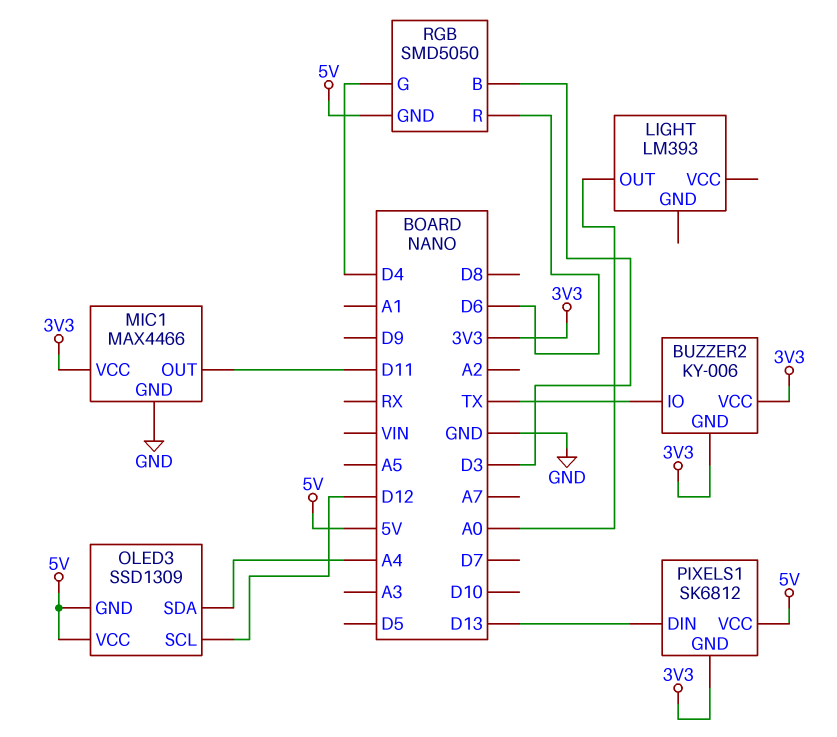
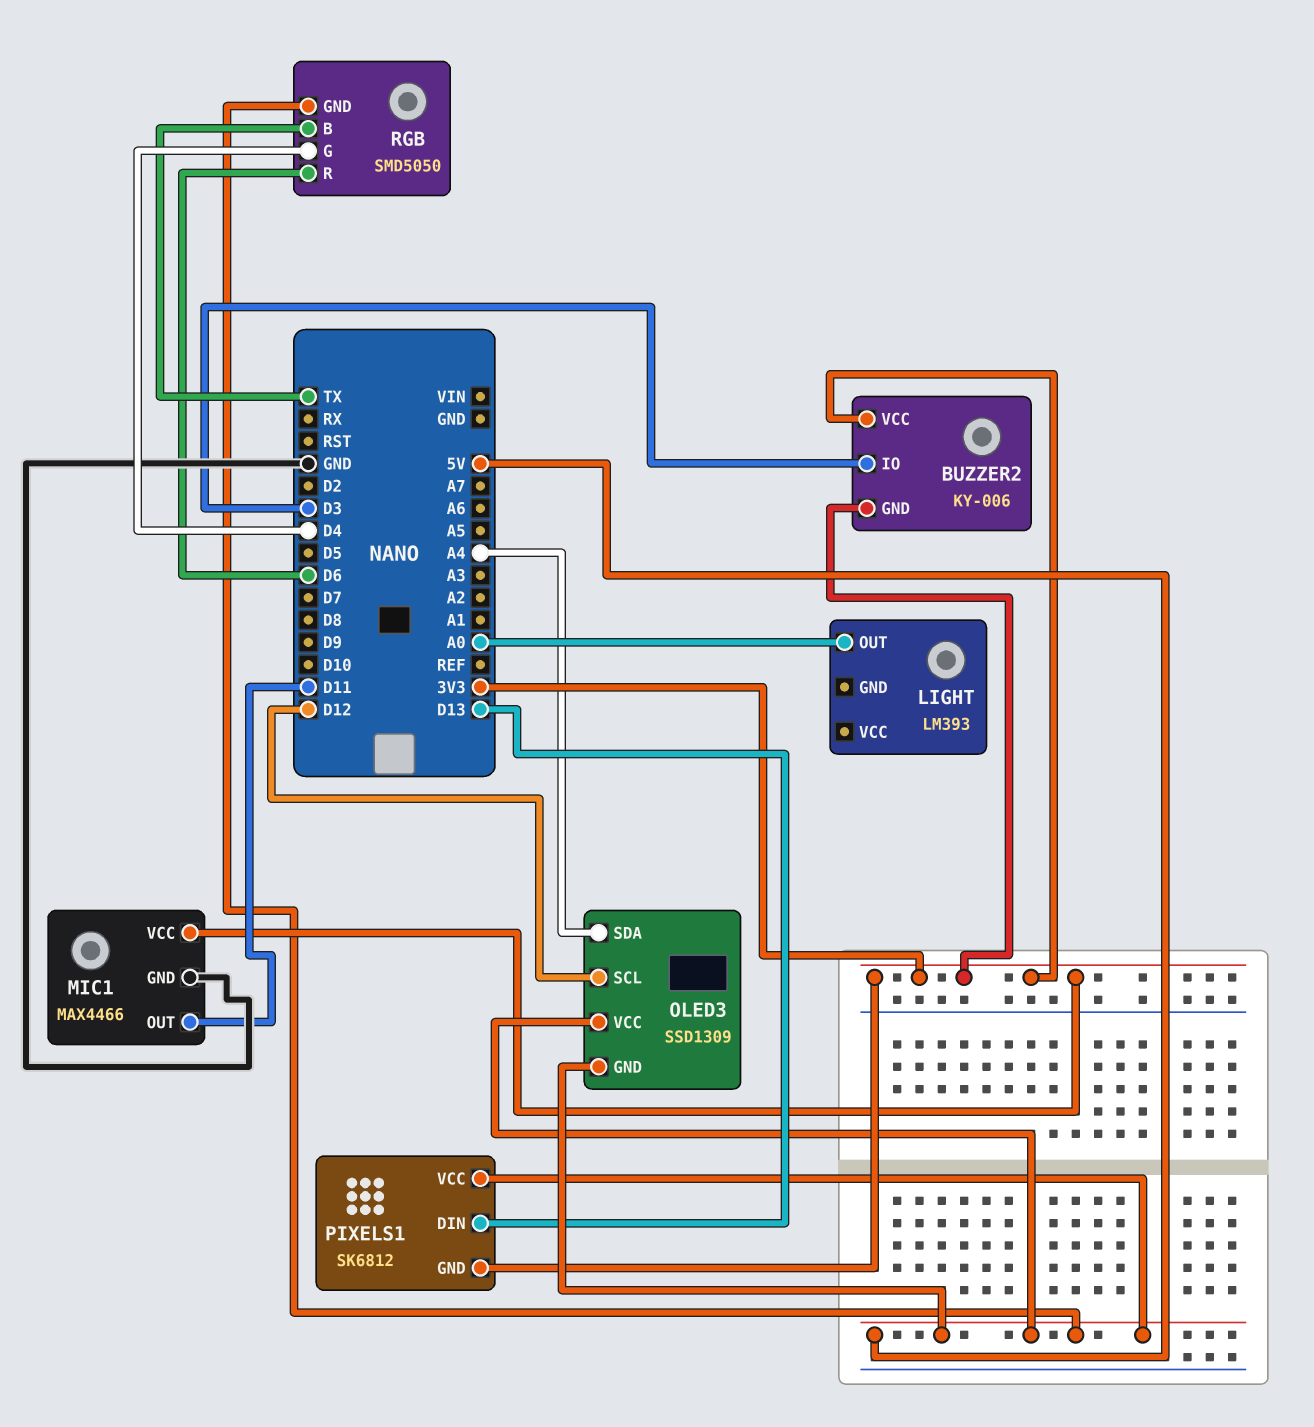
BUZZER2 pin IO: TX -> D3
RGB pin B: D3 -> TX

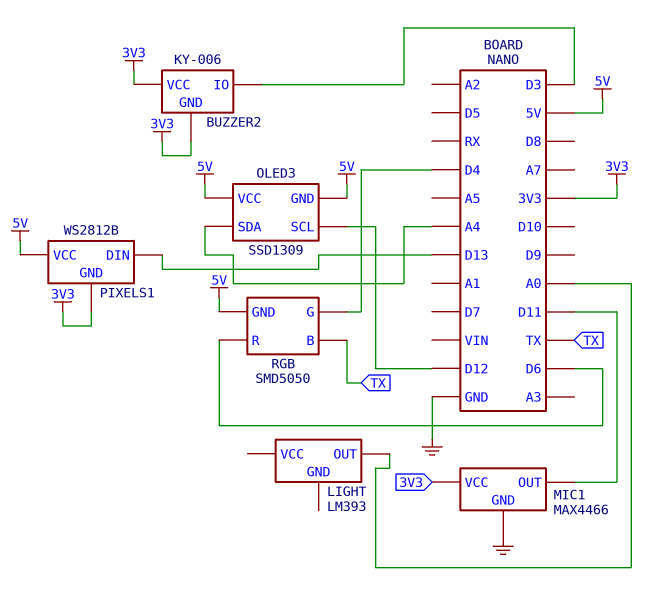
PIXELS1: SK6812 -> WS2812B

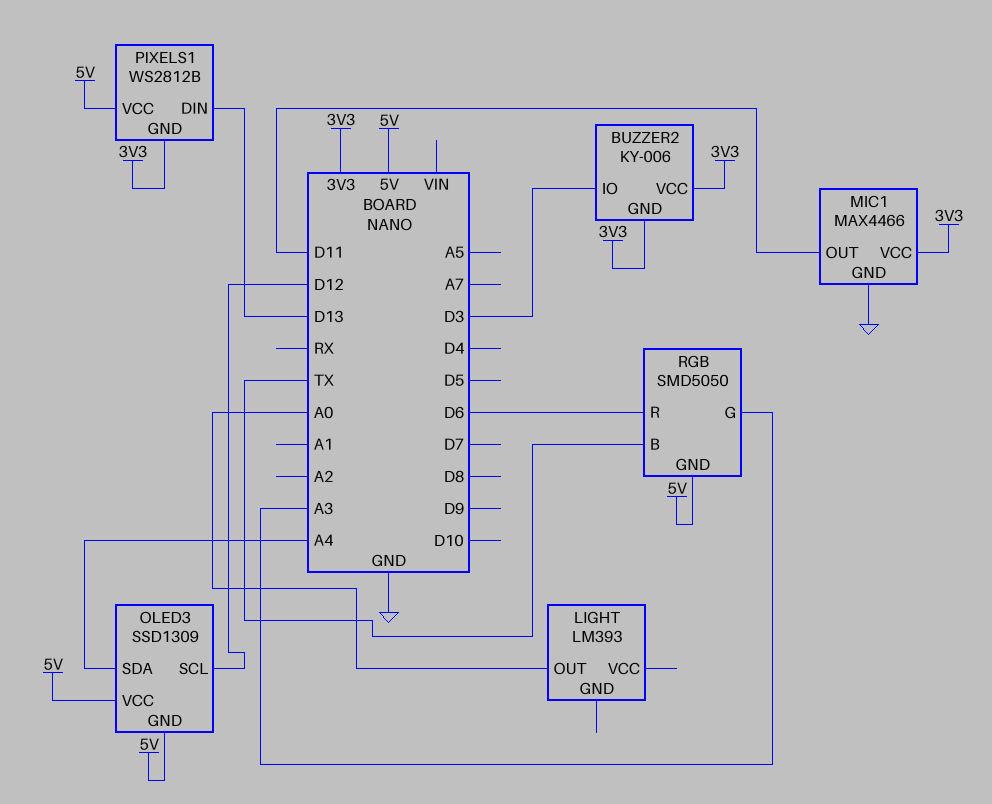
RGB pin G: D4 -> A3

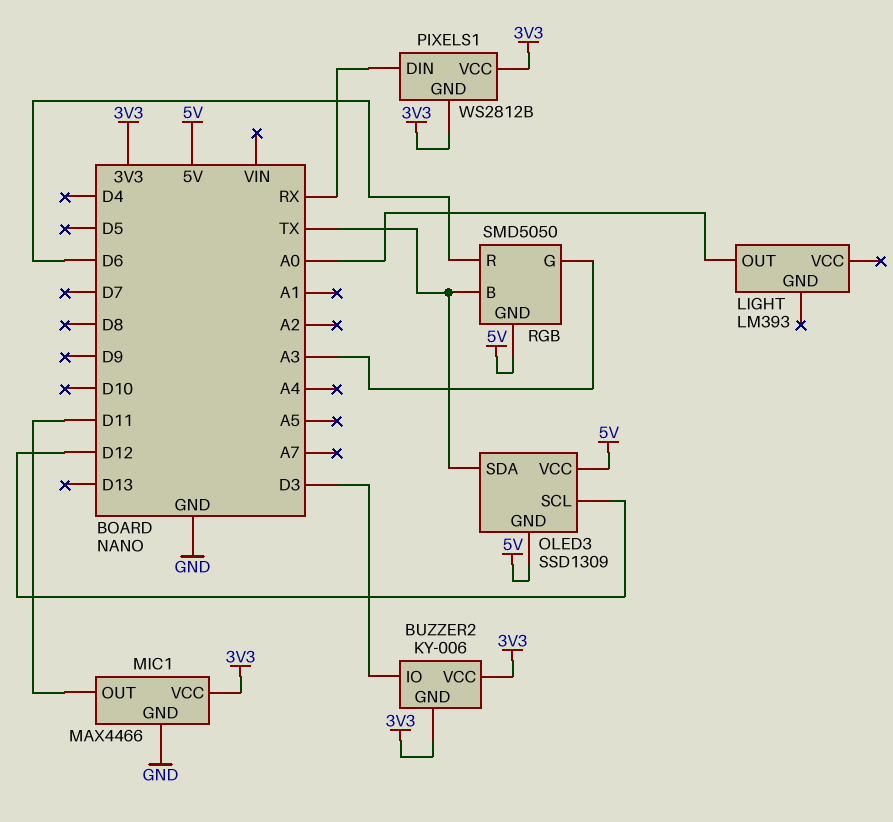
OLED3 pin SDA: A4 -> TX
PIXELS1 pin DIN: D13 -> RX
PIXELS1 pin VCC: 5V -> 3V3

